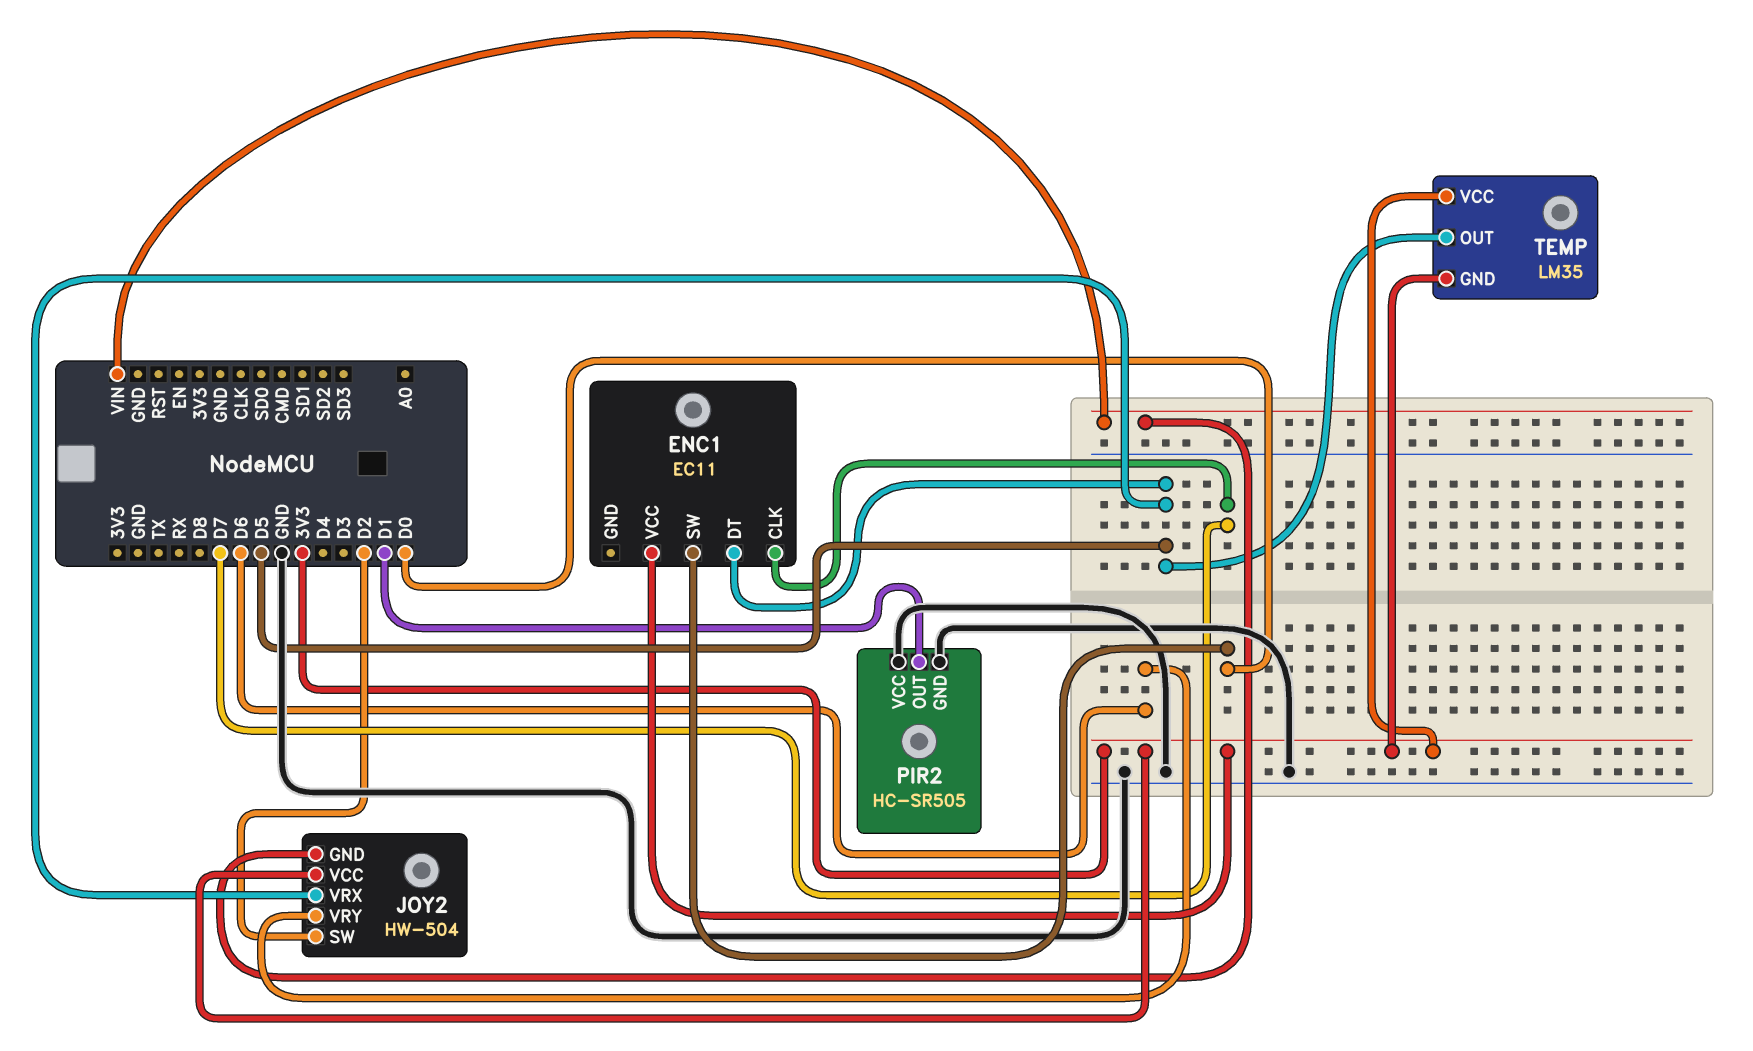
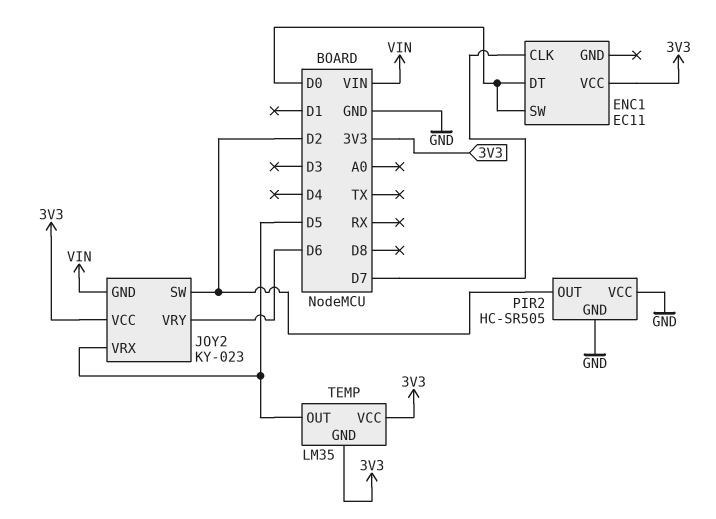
ENC1 pin DT: D5 -> D0
JOY2: HW-504 -> KY-023
PIR2 pin OUT: D1 -> D2

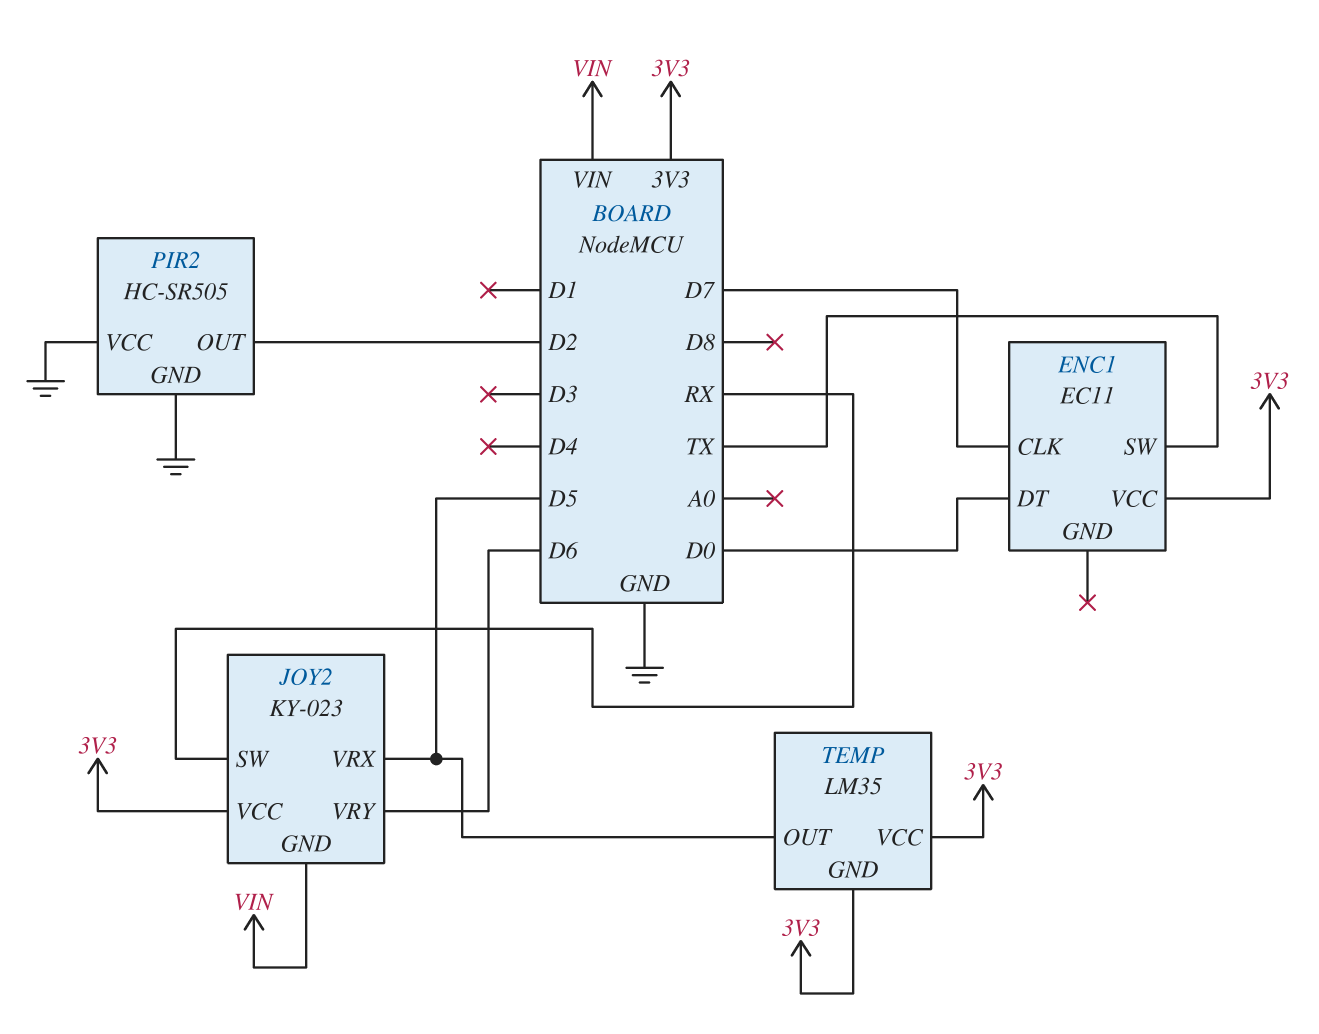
ENC1 pin SW: D0 -> TX
JOY2 pin SW: D2 -> RX

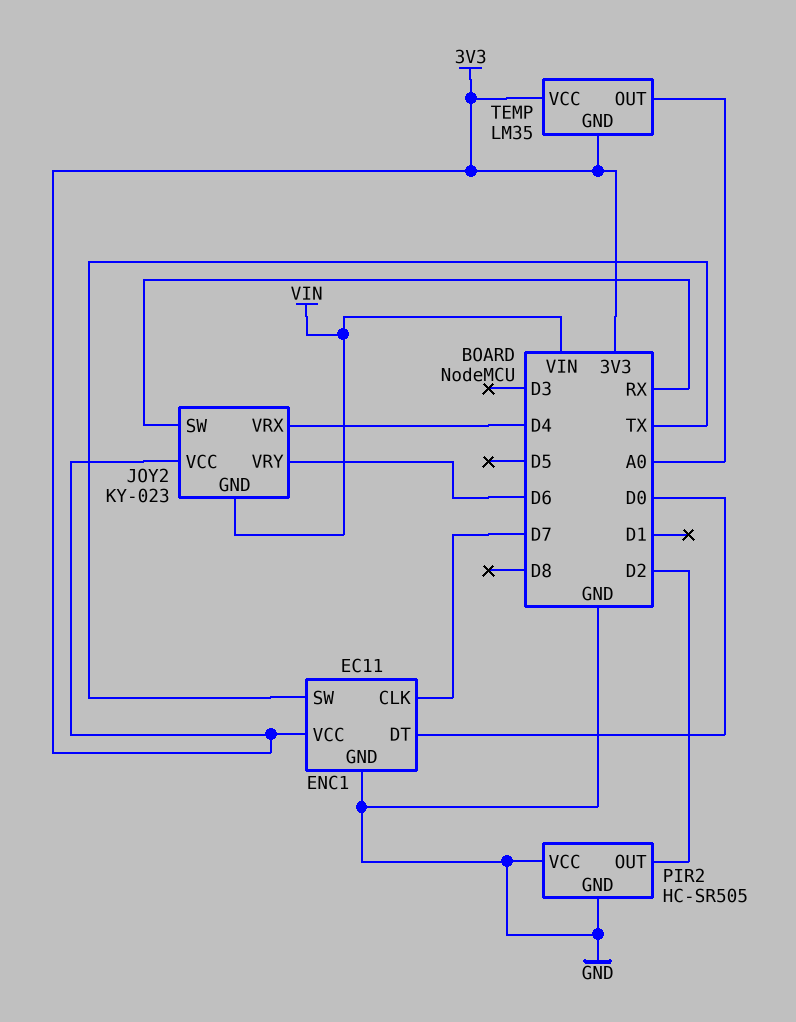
ENC1 pin GND: none -> GND
JOY2 pin VRX: D5 -> D4
TEMP pin OUT: D5 -> A0

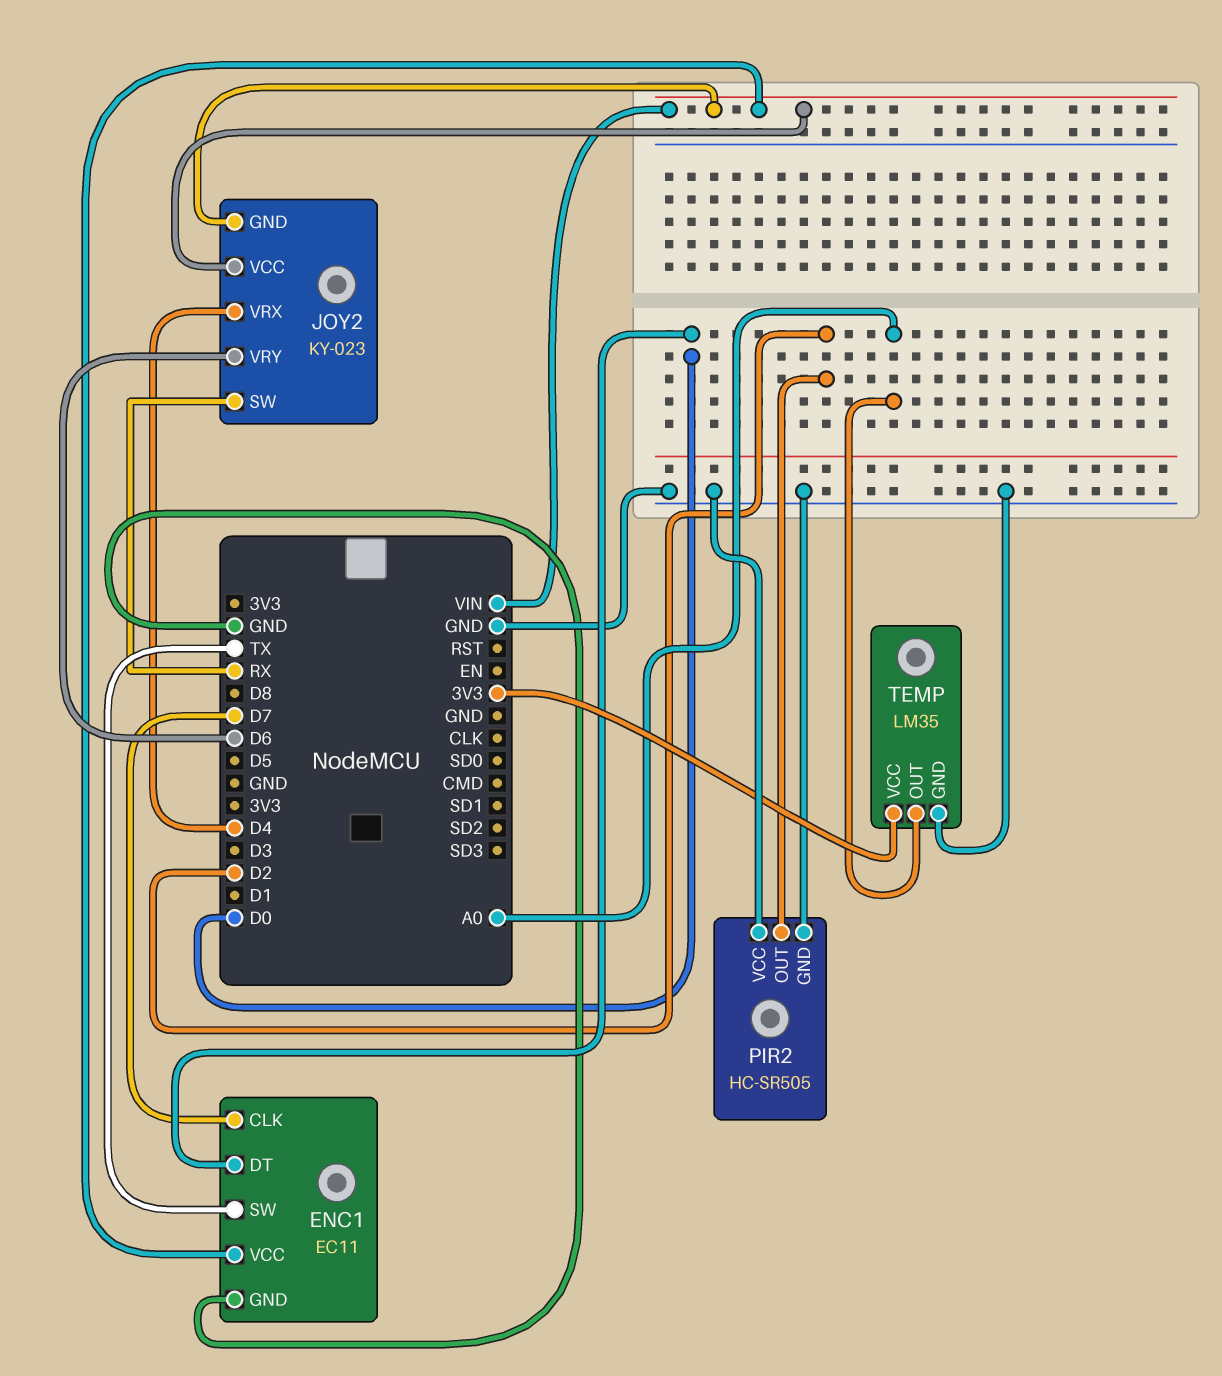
ENC1 pin VCC: 3V3 -> VIN
JOY2 pin VCC: 3V3 -> VIN
TEMP pin GND: 3V3 -> GND

